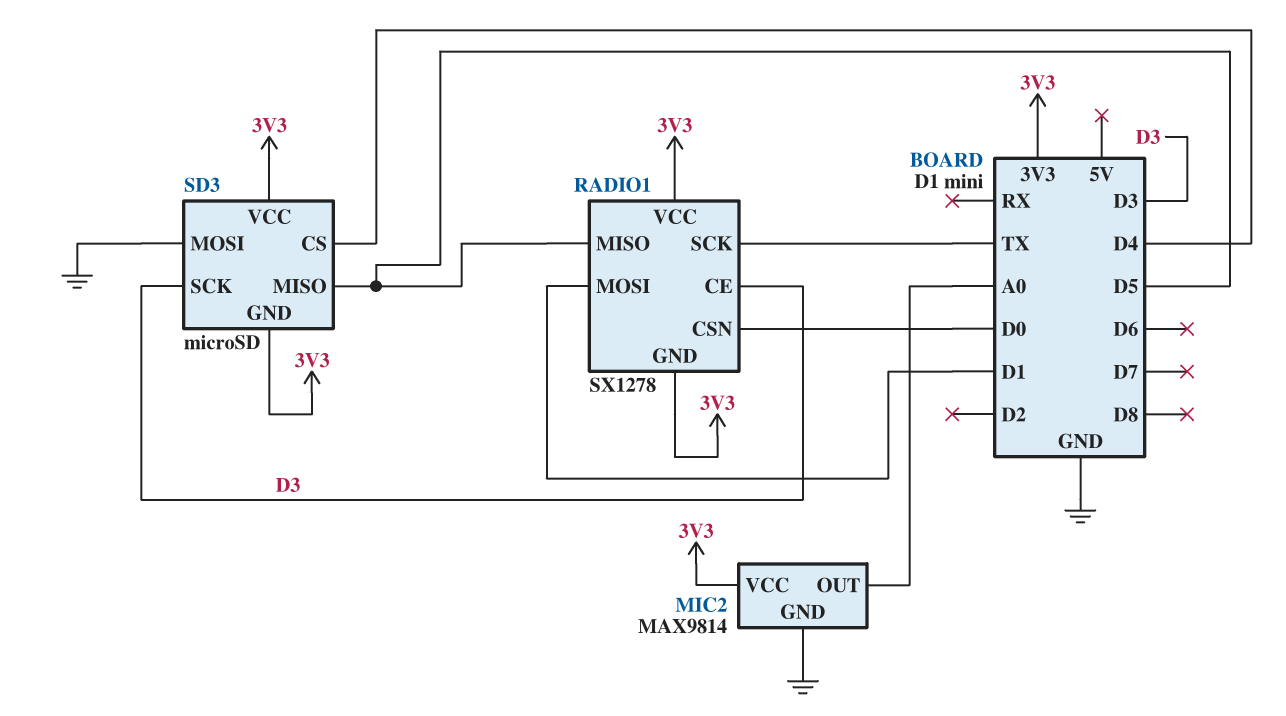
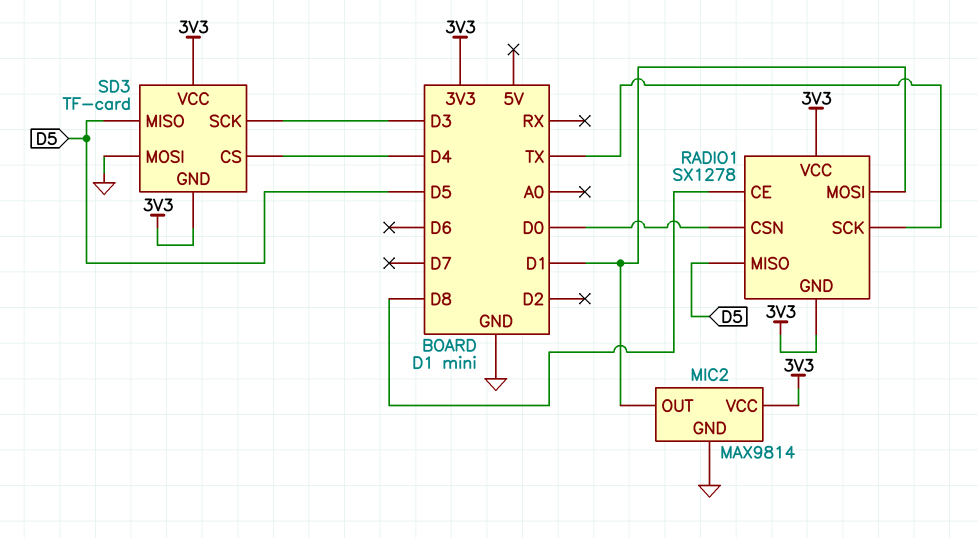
MIC2 pin OUT: A0 -> D1
RADIO1 pin CE: D3 -> D8
SD3: microSD -> TF-card

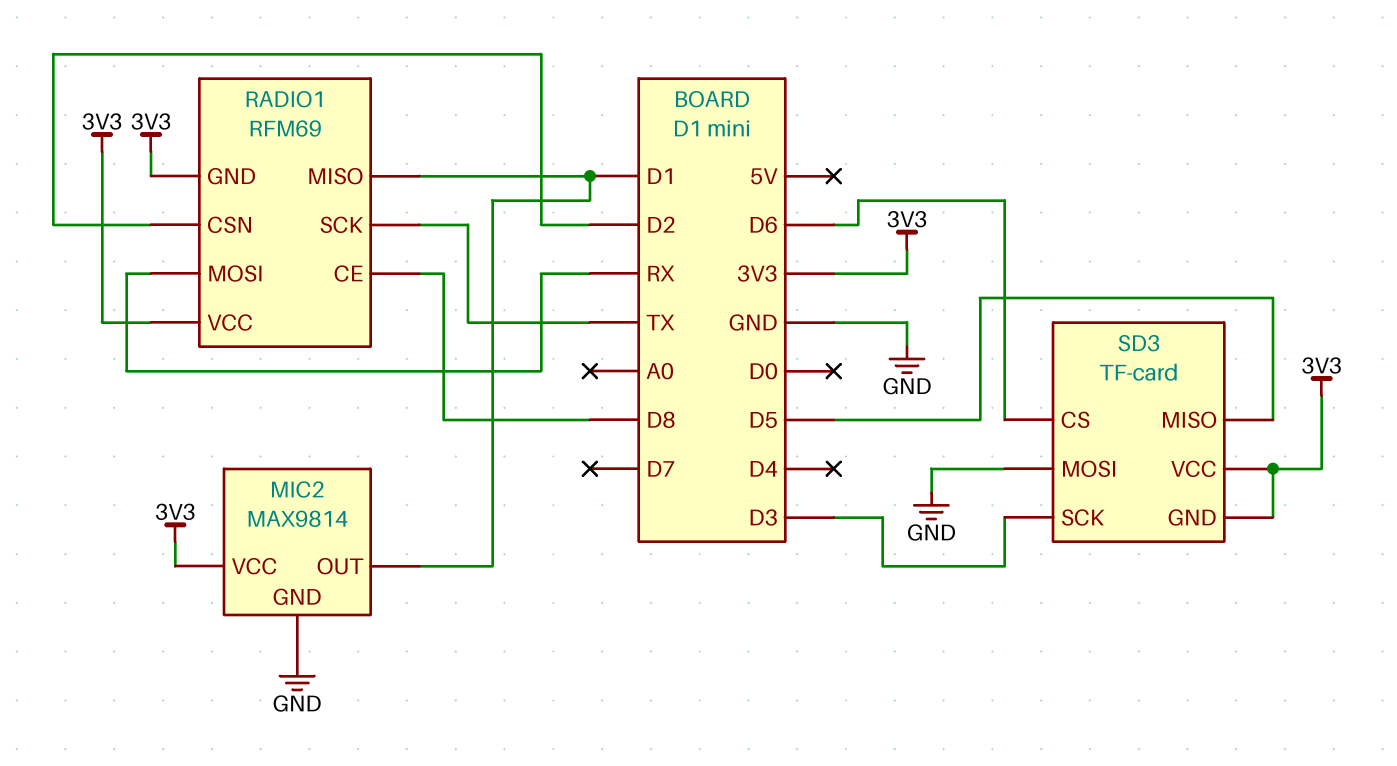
RADIO1: SX1278 -> RFM69
RADIO1 pin CSN: D0 -> D2
RADIO1 pin MISO: D5 -> D1
RADIO1 pin MOSI: D1 -> RX
SD3 pin CS: D4 -> D6

